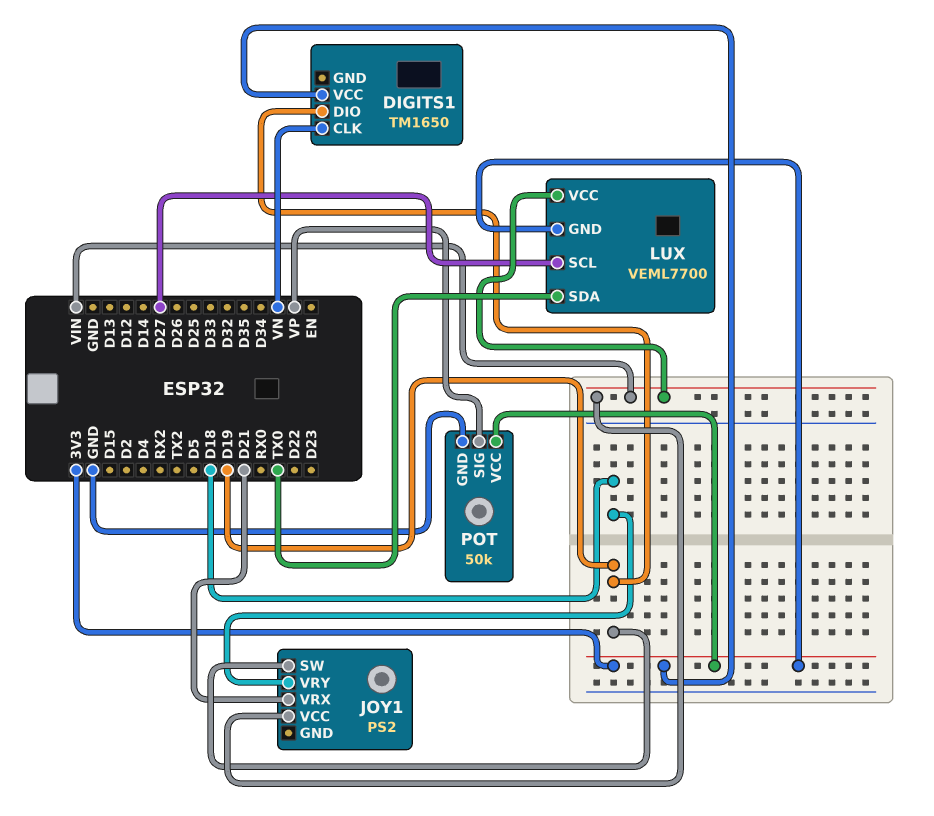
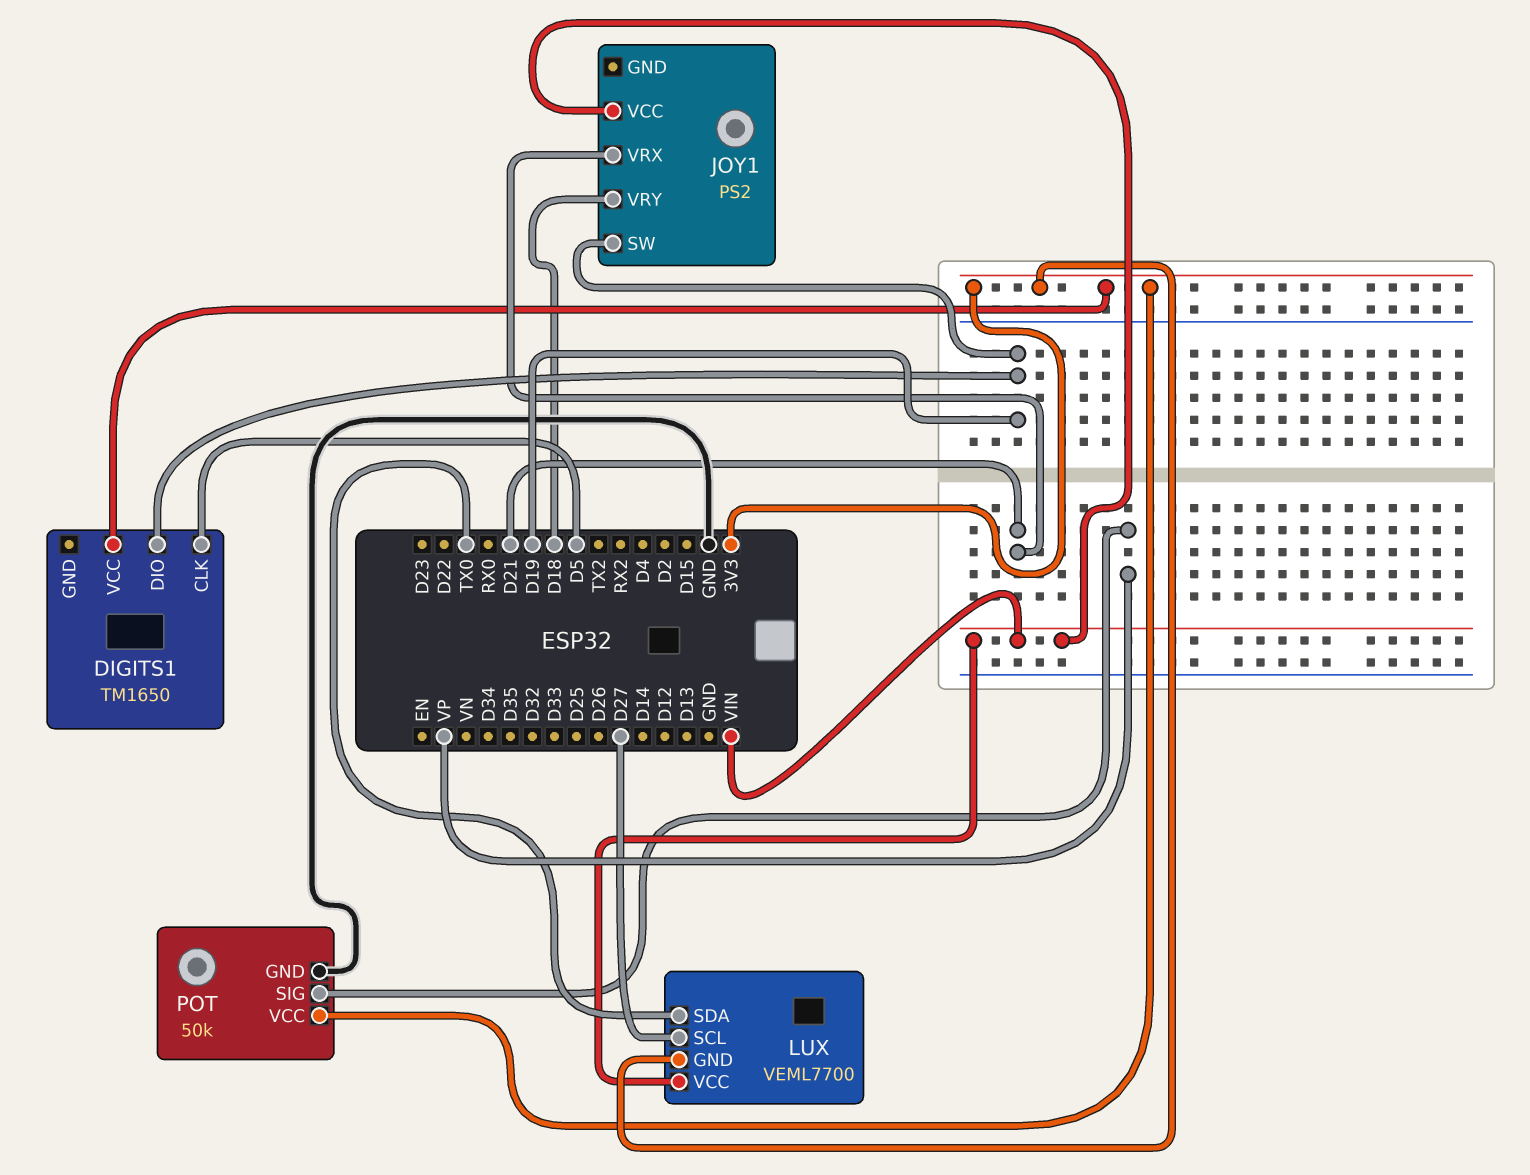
DIGITS1 pin CLK: VN -> D5

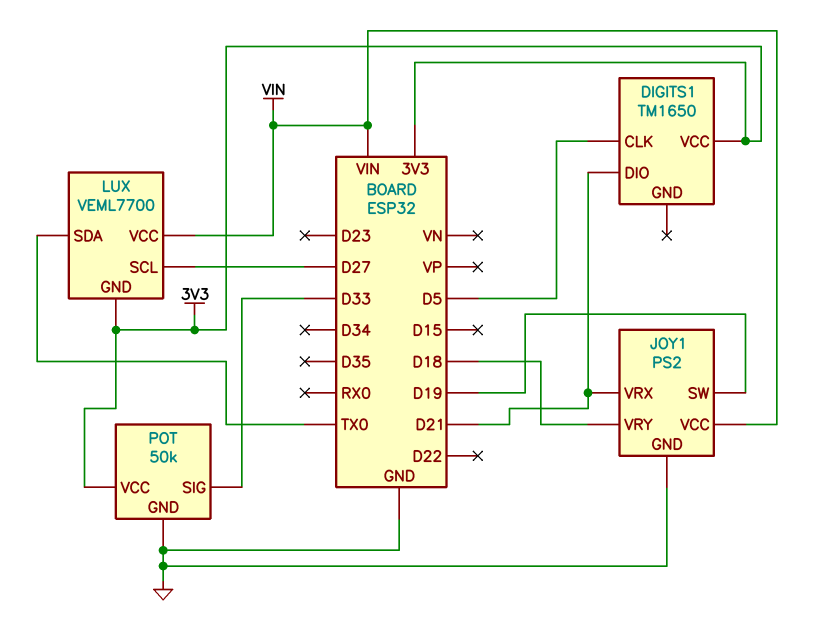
DIGITS1 pin DIO: D19 -> D21
JOY1 pin GND: none -> GND
POT pin SIG: VP -> D33

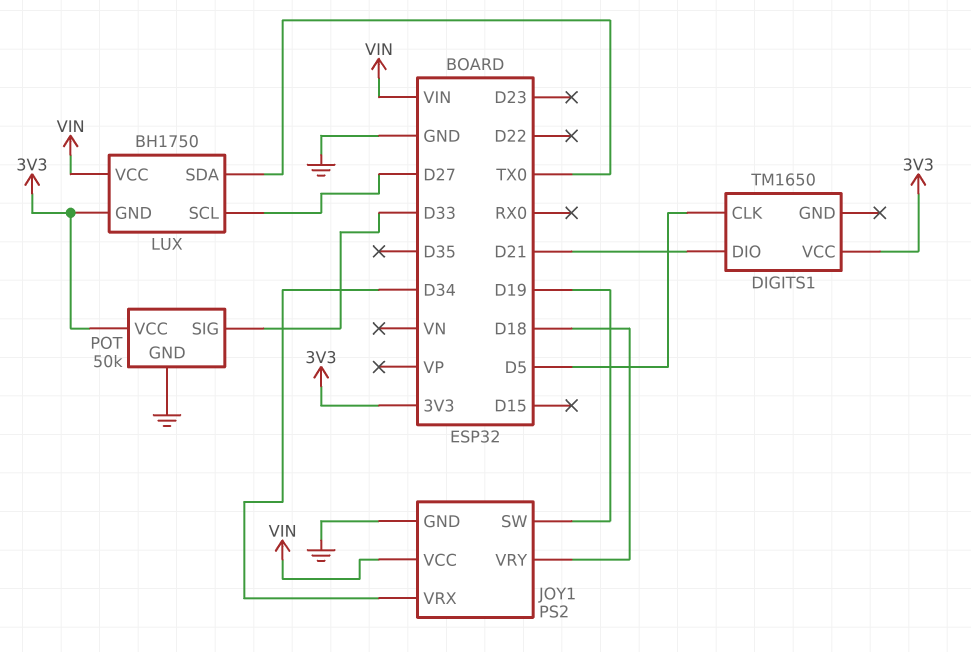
JOY1 pin VRX: D21 -> D34
LUX: VEML7700 -> BH1750

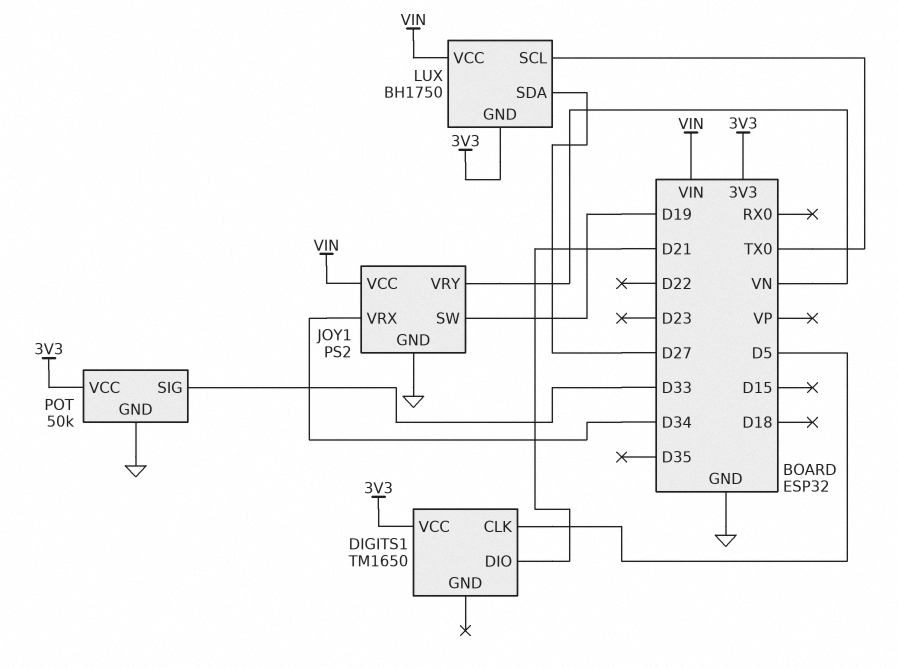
JOY1 pin VRY: D18 -> VN
LUX pin SCL: D27 -> TX0
LUX pin SDA: TX0 -> D27

